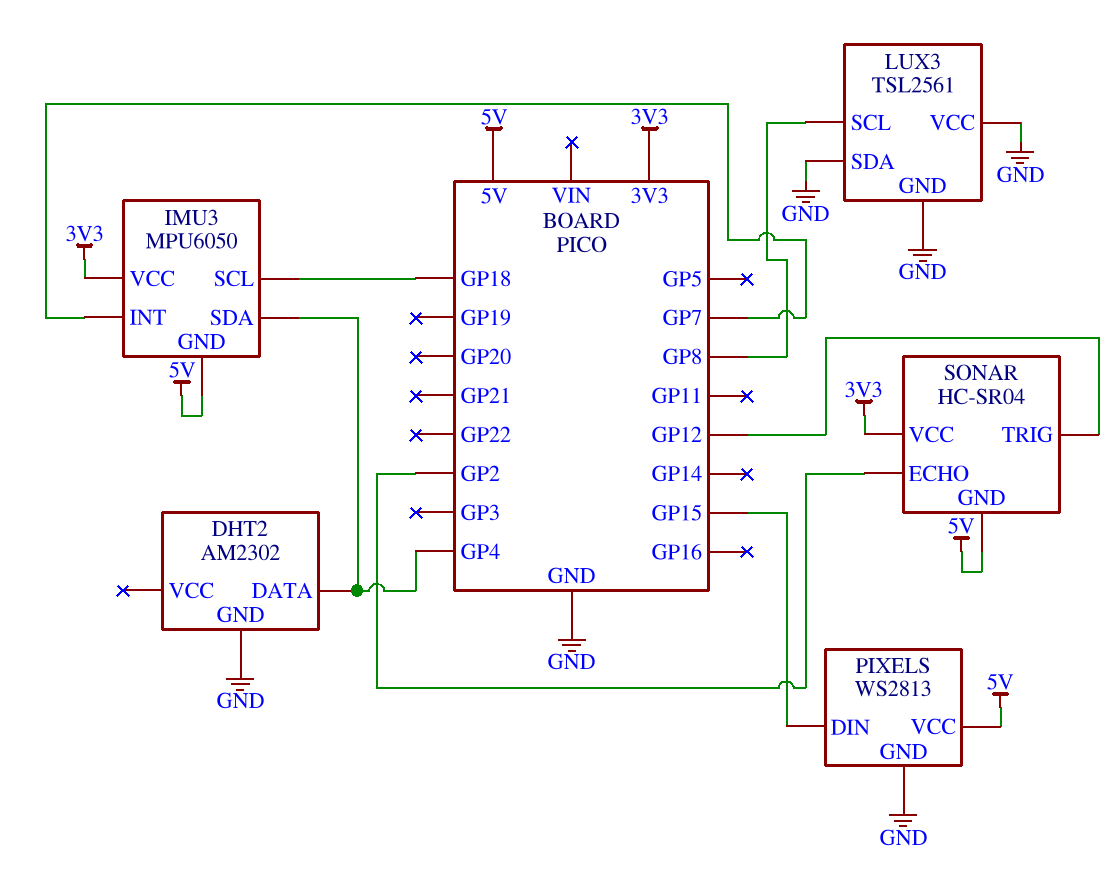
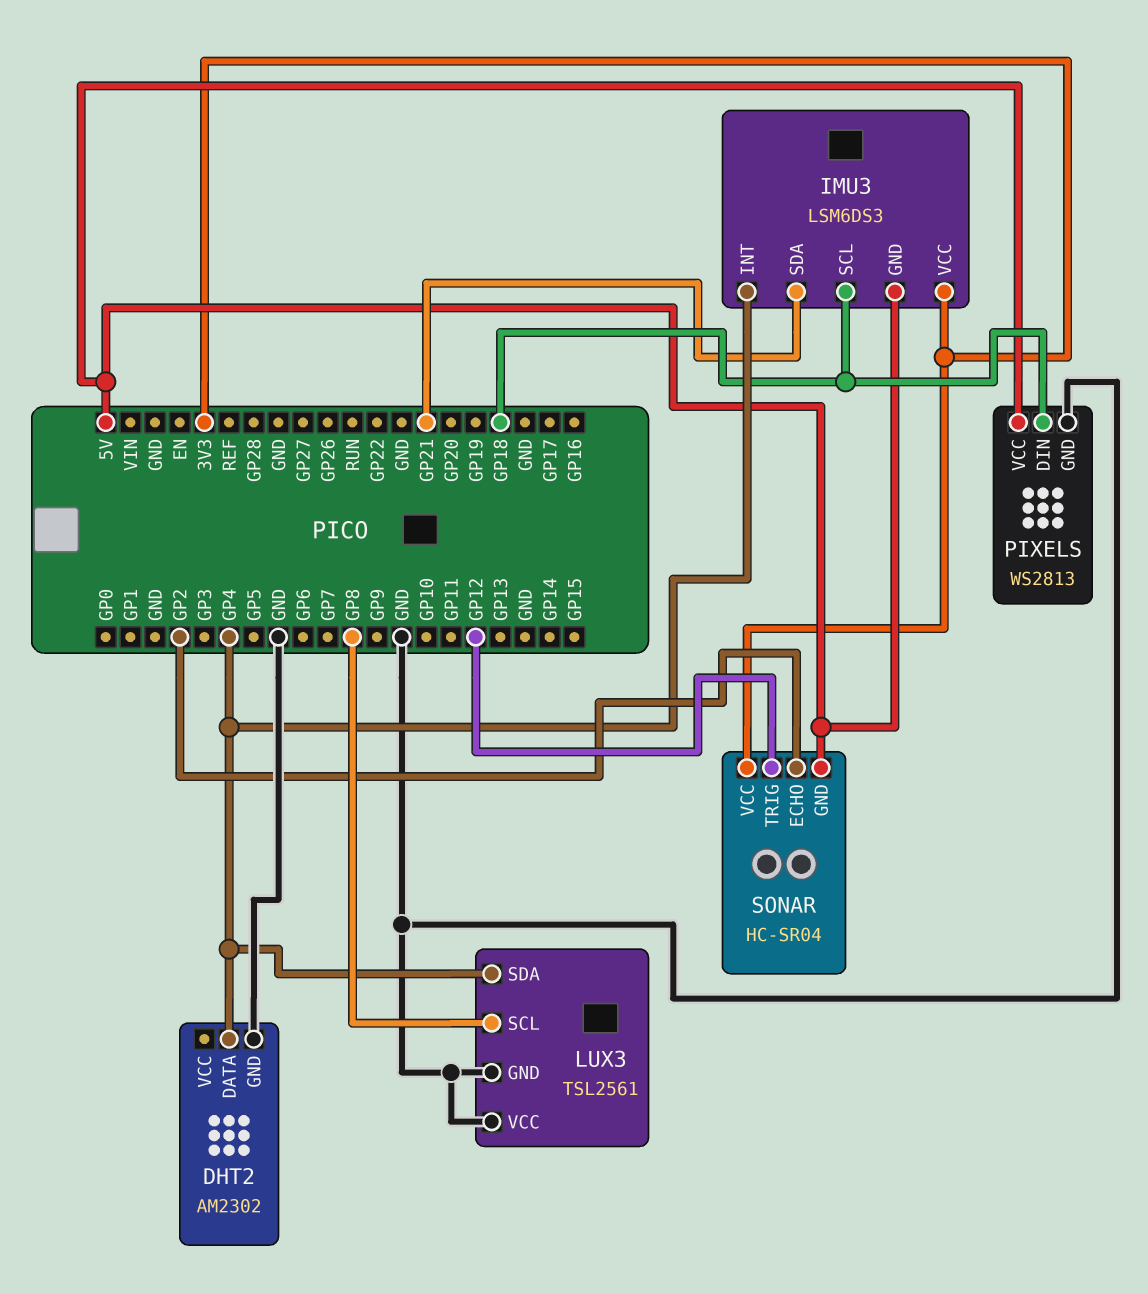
IMU3: MPU6050 -> LSM6DS3
IMU3 pin INT: GP7 -> GP4
IMU3 pin SDA: GP4 -> GP21
LUX3 pin SDA: GND -> GP4
PIXELS pin DIN: GP15 -> GP18

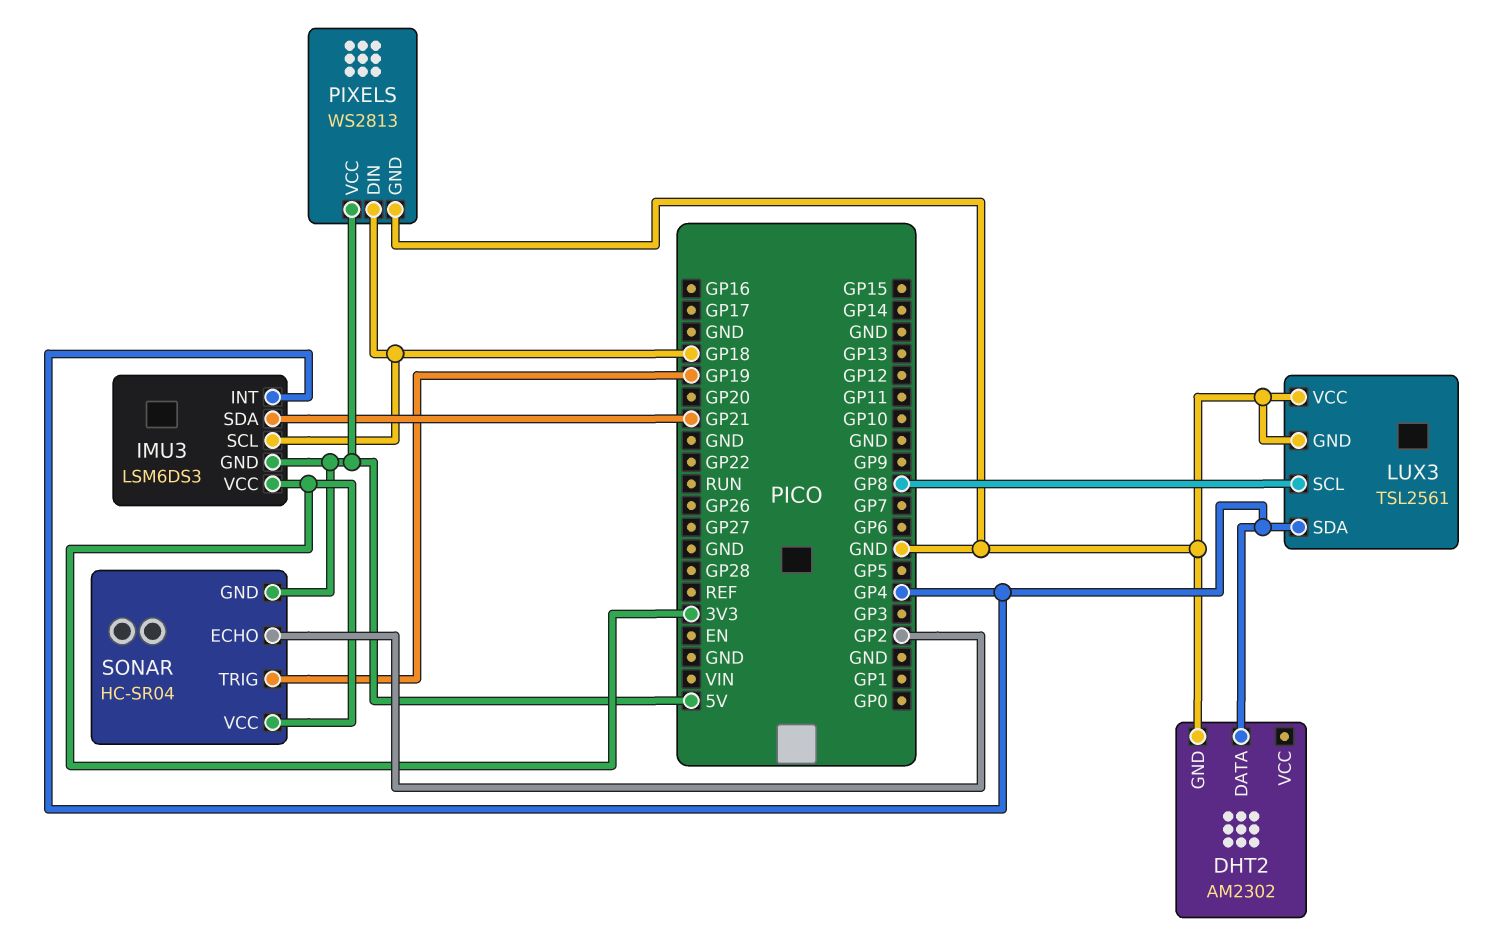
SONAR pin TRIG: GP12 -> GP19

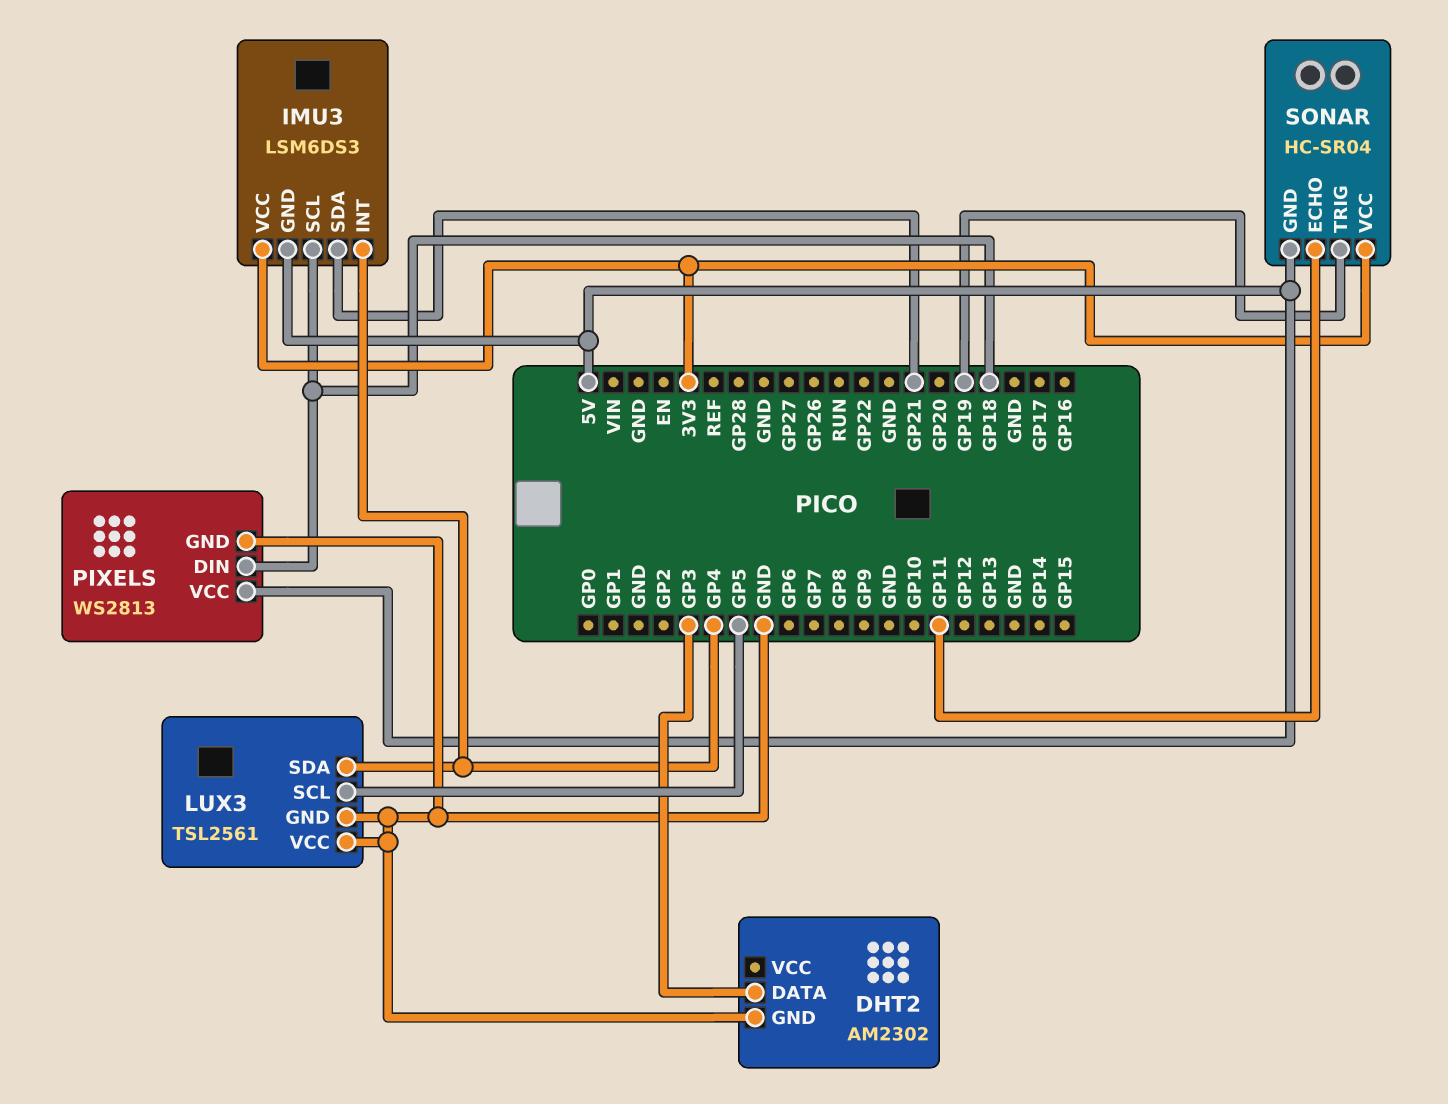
DHT2 pin DATA: GP4 -> GP3
LUX3 pin SCL: GP8 -> GP5
SONAR pin ECHO: GP2 -> GP11

